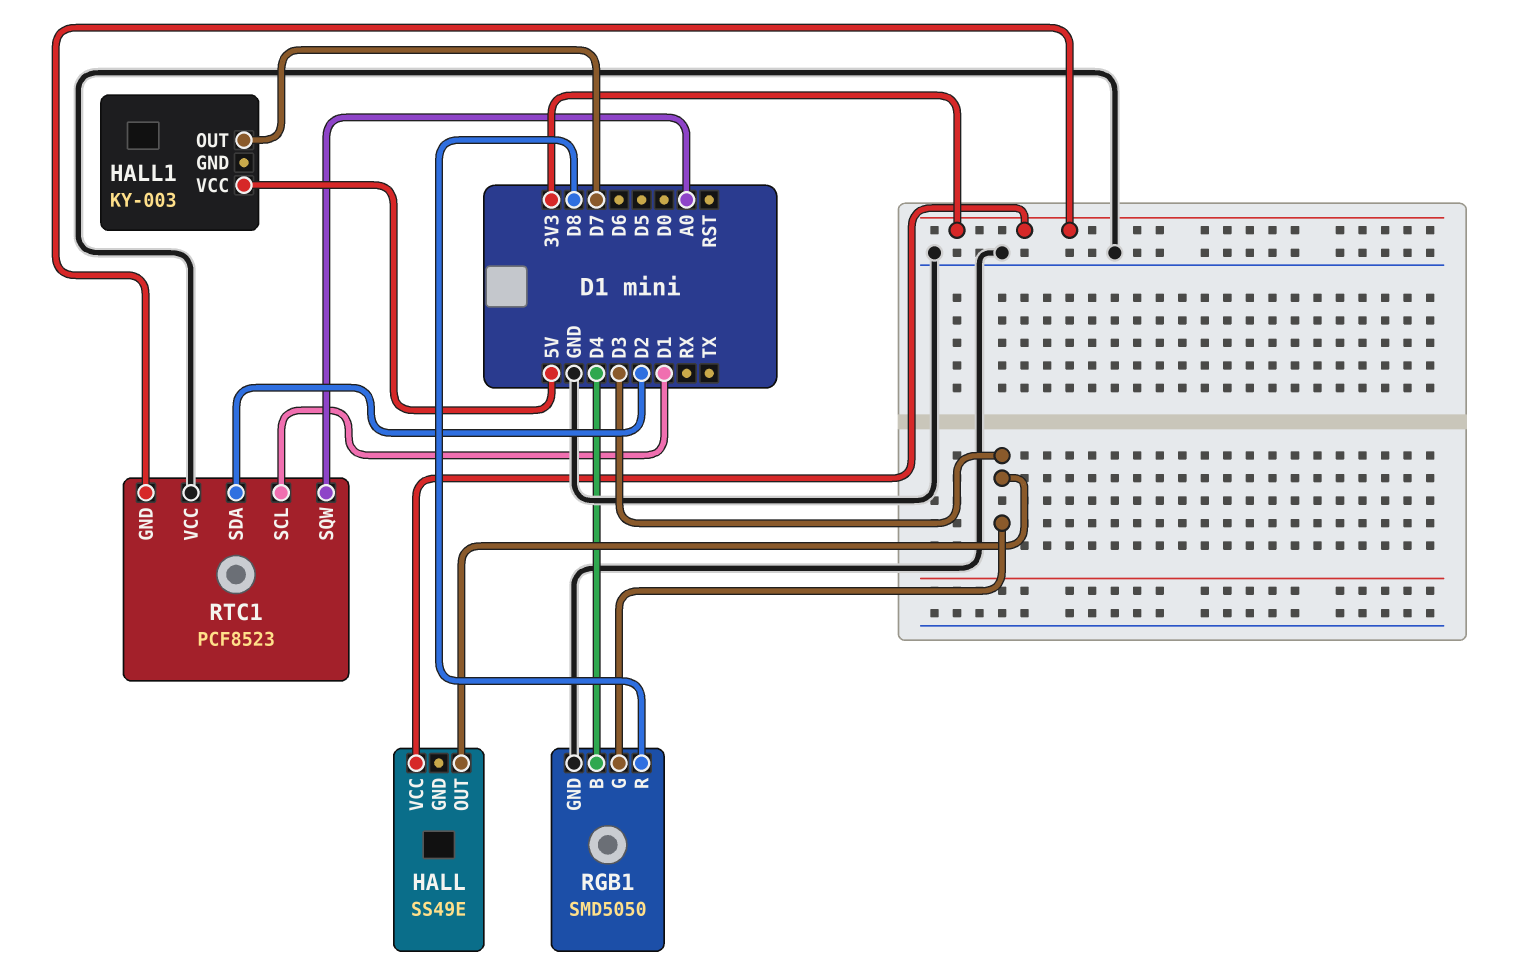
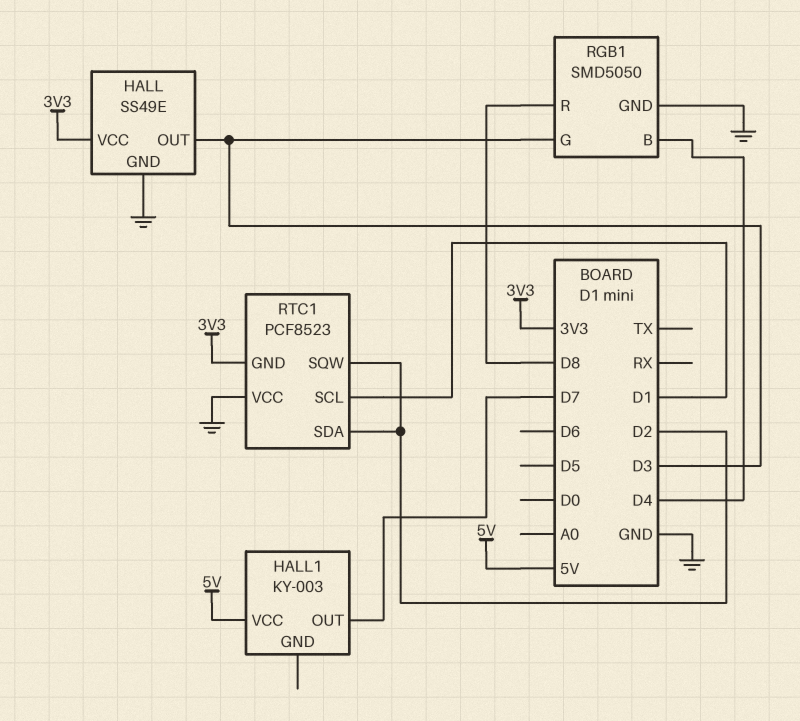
HALL pin GND: none -> GND
RTC1 pin SQW: A0 -> D2

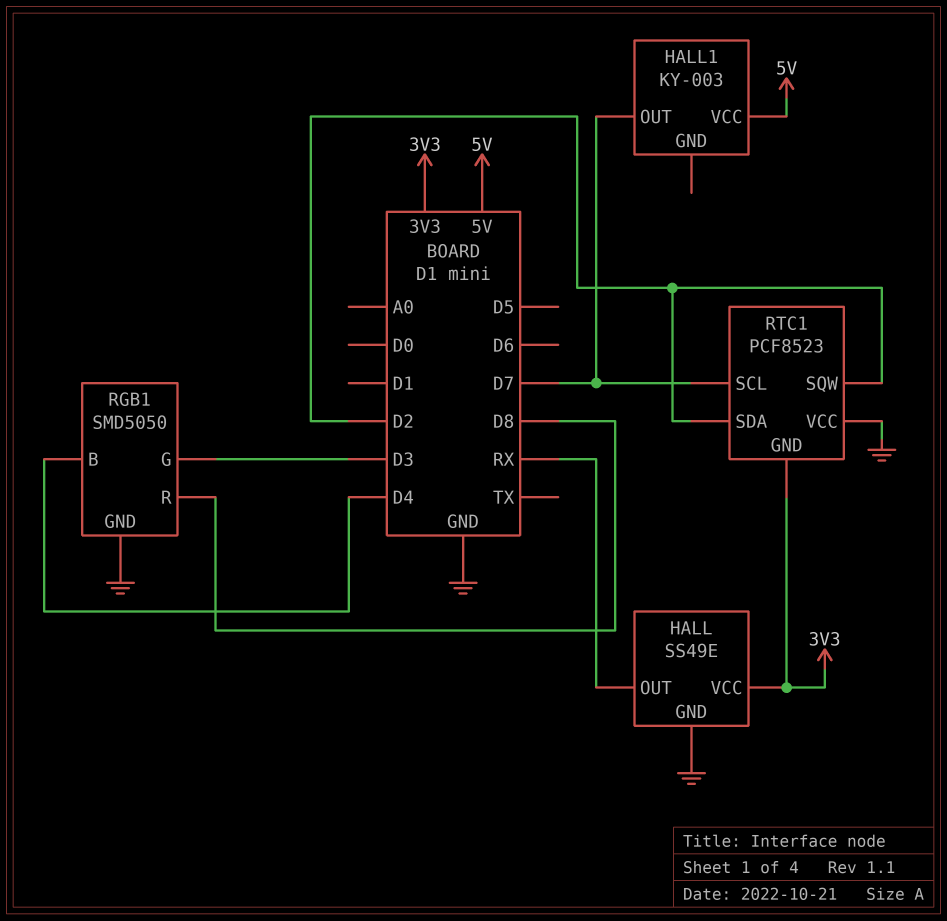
HALL pin OUT: D3 -> RX
RTC1 pin SCL: D1 -> D7

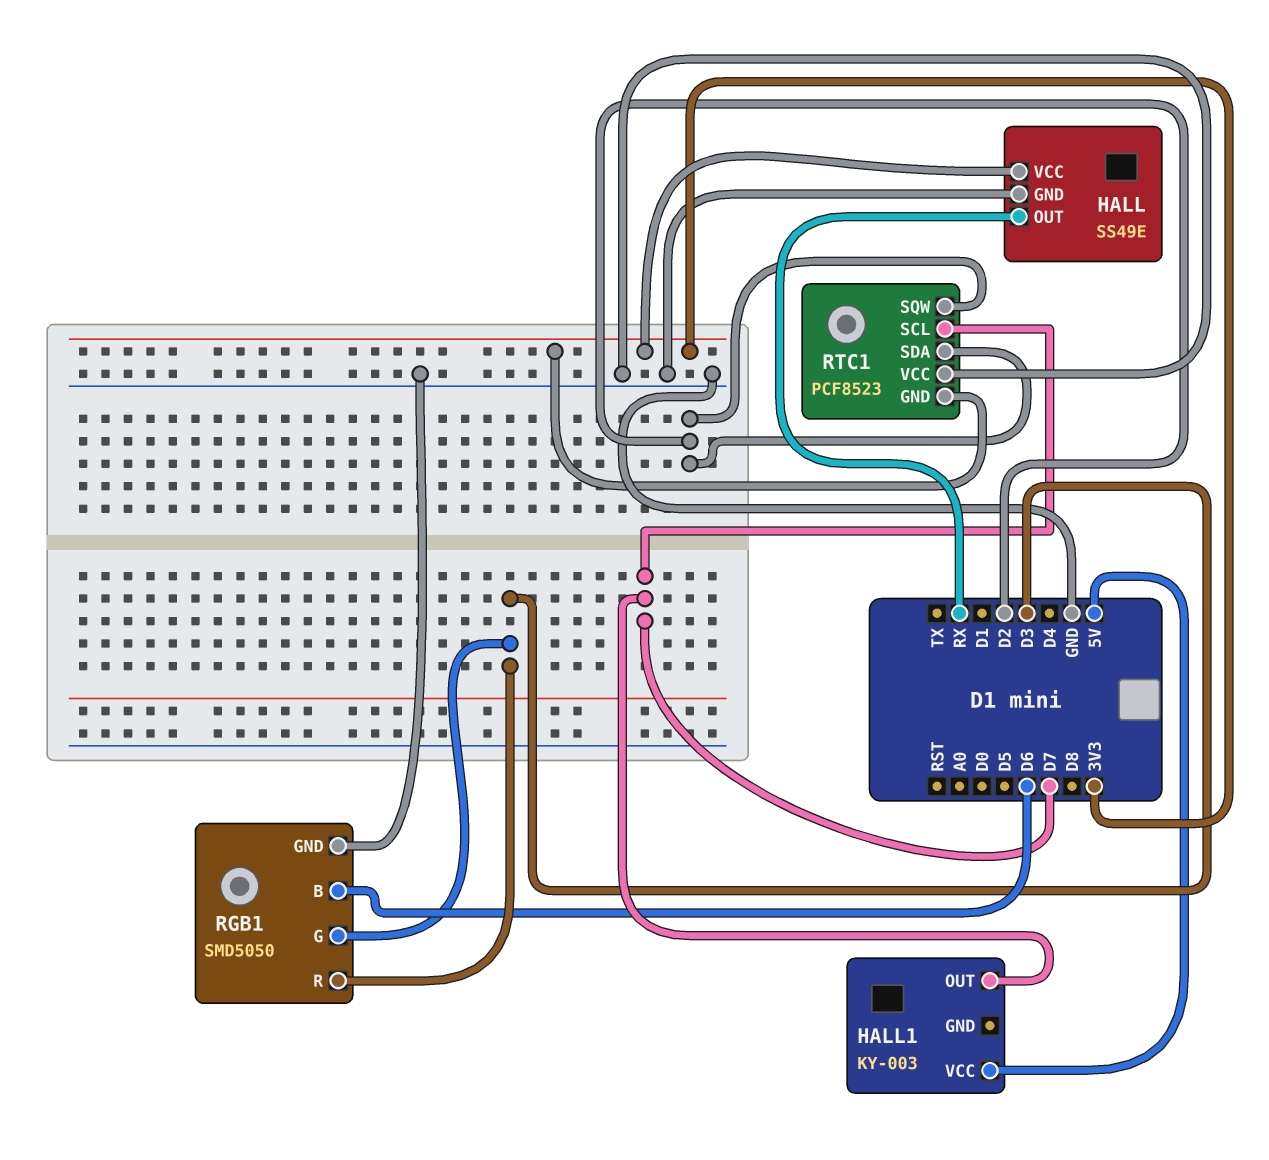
RGB1 pin B: D4 -> D6
RGB1 pin R: D8 -> D3

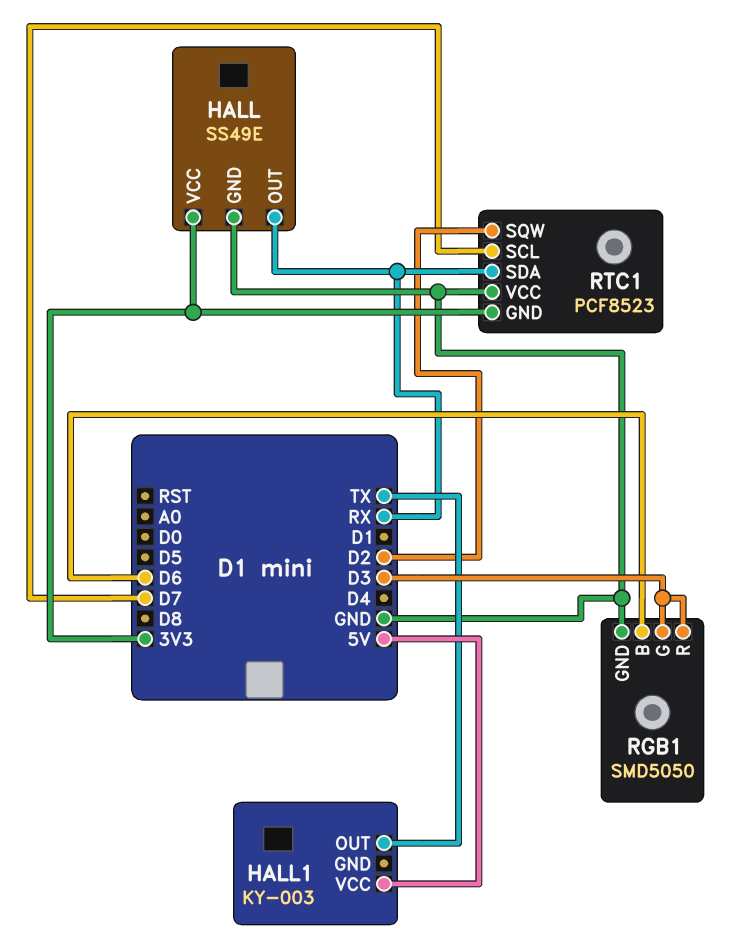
HALL1 pin OUT: D7 -> TX
RTC1 pin SDA: D2 -> RX

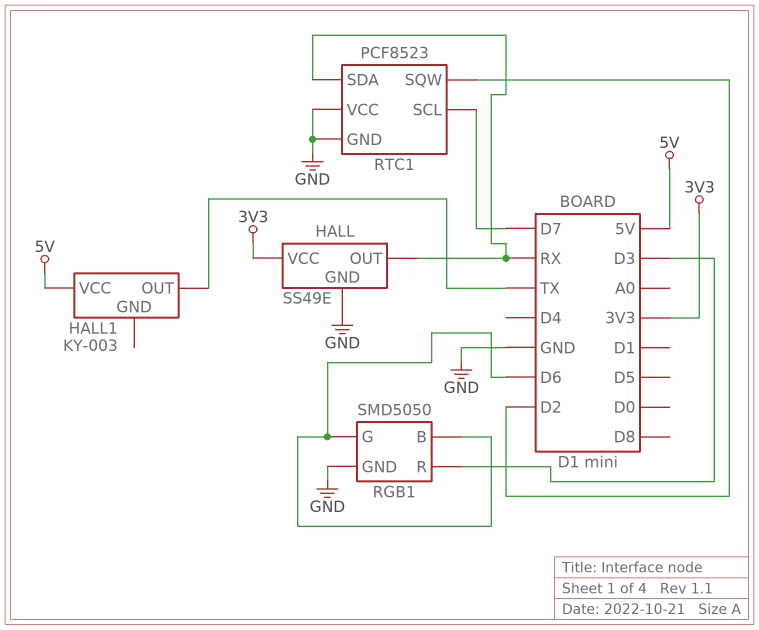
RGB1 pin G: D3 -> D6
RTC1 pin GND: 3V3 -> GND

